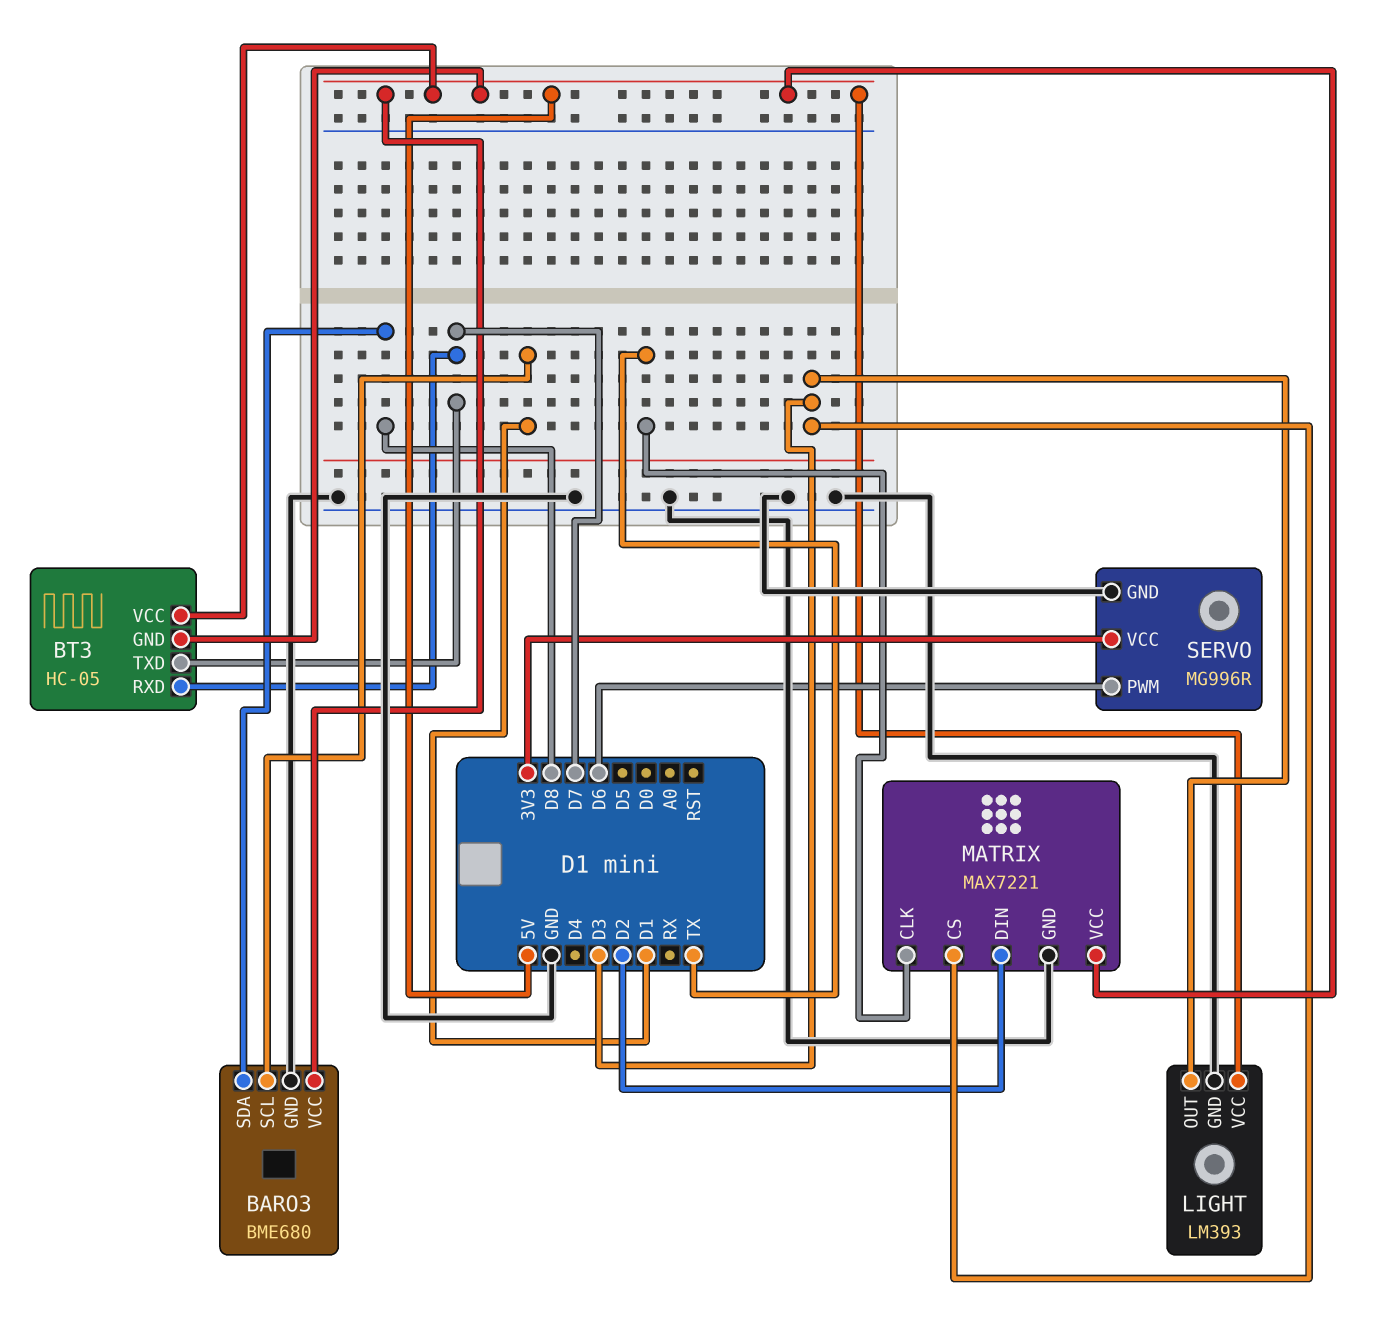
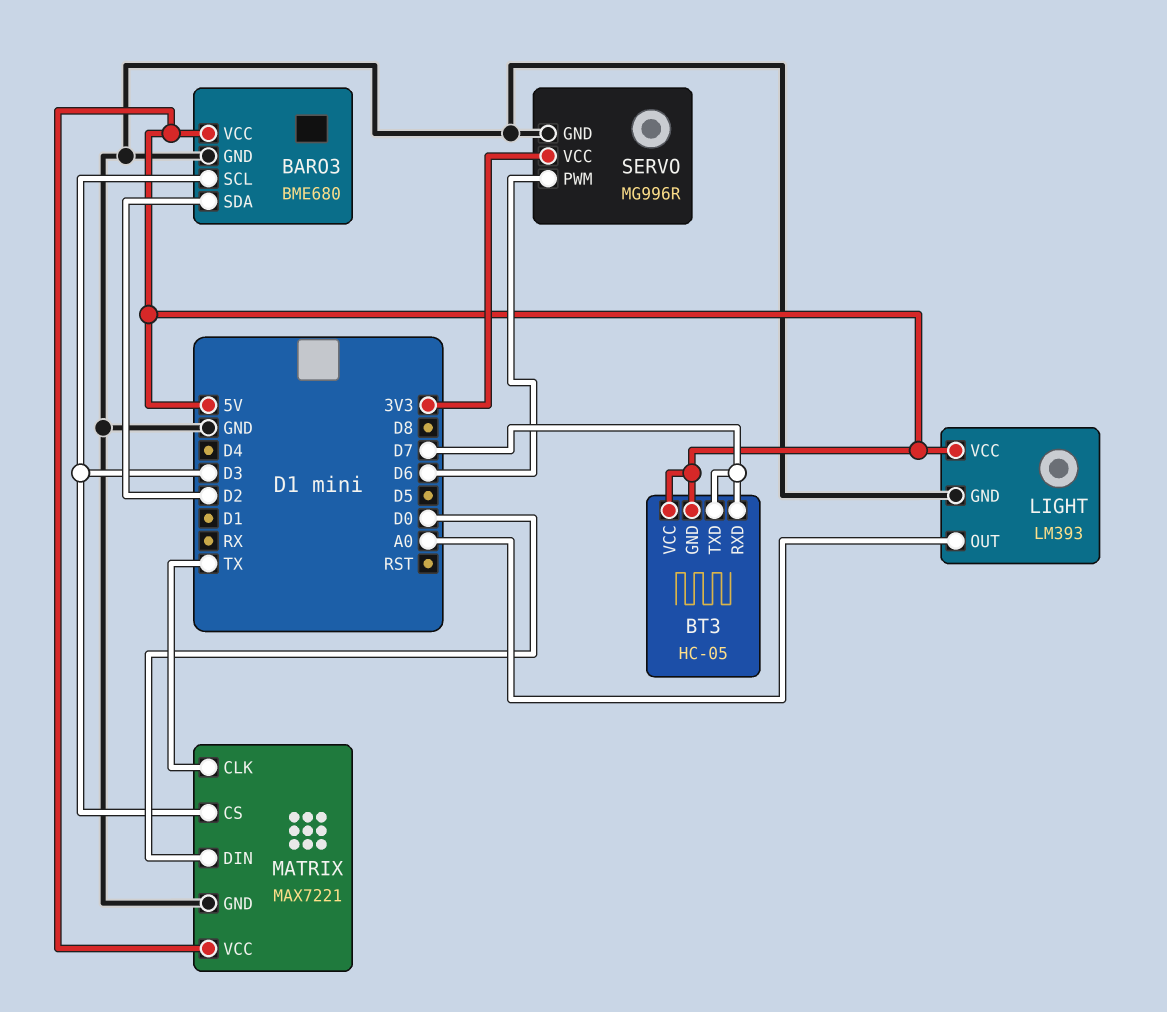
BARO3 pin SCL: D1 -> D3
BARO3 pin SDA: D8 -> D2
LIGHT pin OUT: D3 -> A0
MATRIX pin DIN: D2 -> D0

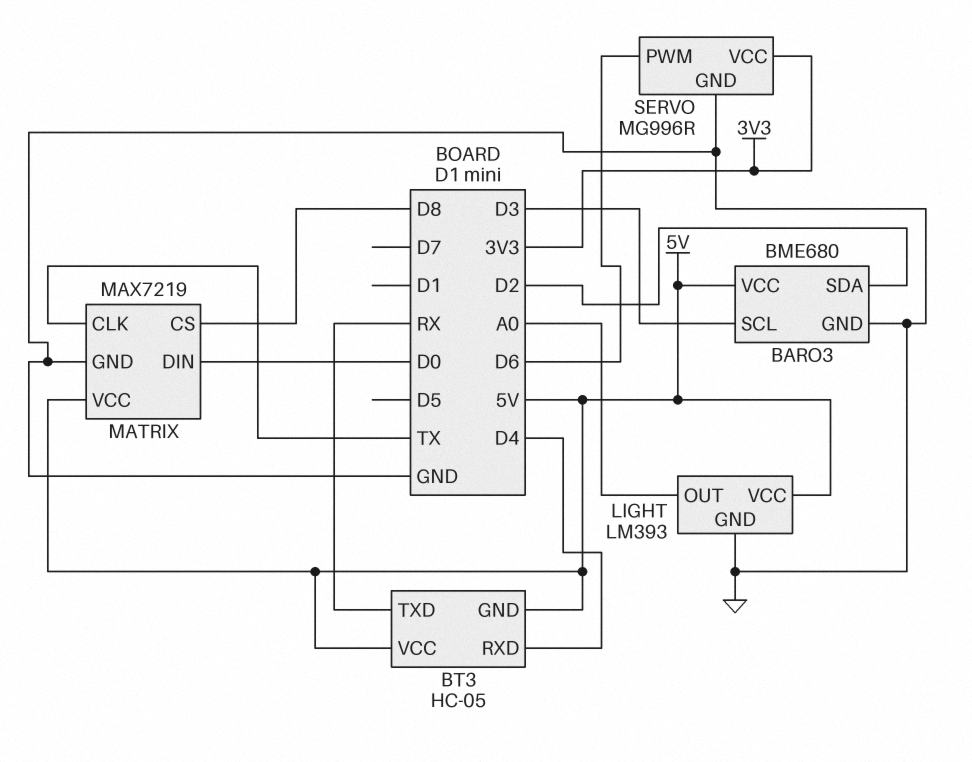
BT3 pin RXD: D7 -> D4
BT3 pin TXD: D7 -> RX
MATRIX: MAX7221 -> MAX7219
MATRIX pin CS: D3 -> D8

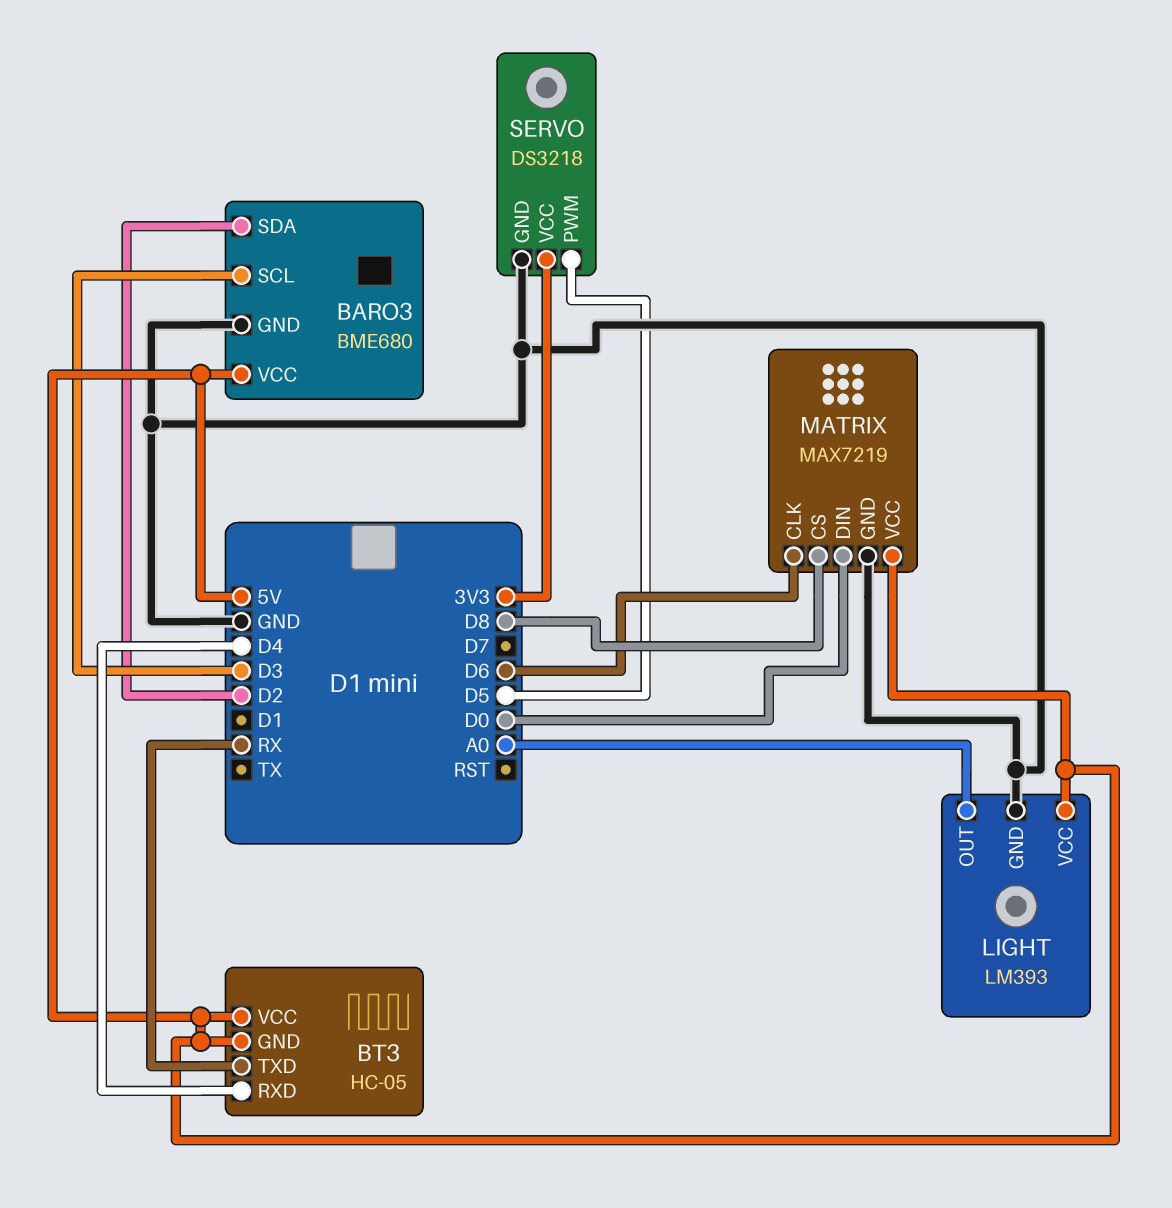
MATRIX pin CLK: TX -> D6
SERVO: MG996R -> DS3218
SERVO pin PWM: D6 -> D5

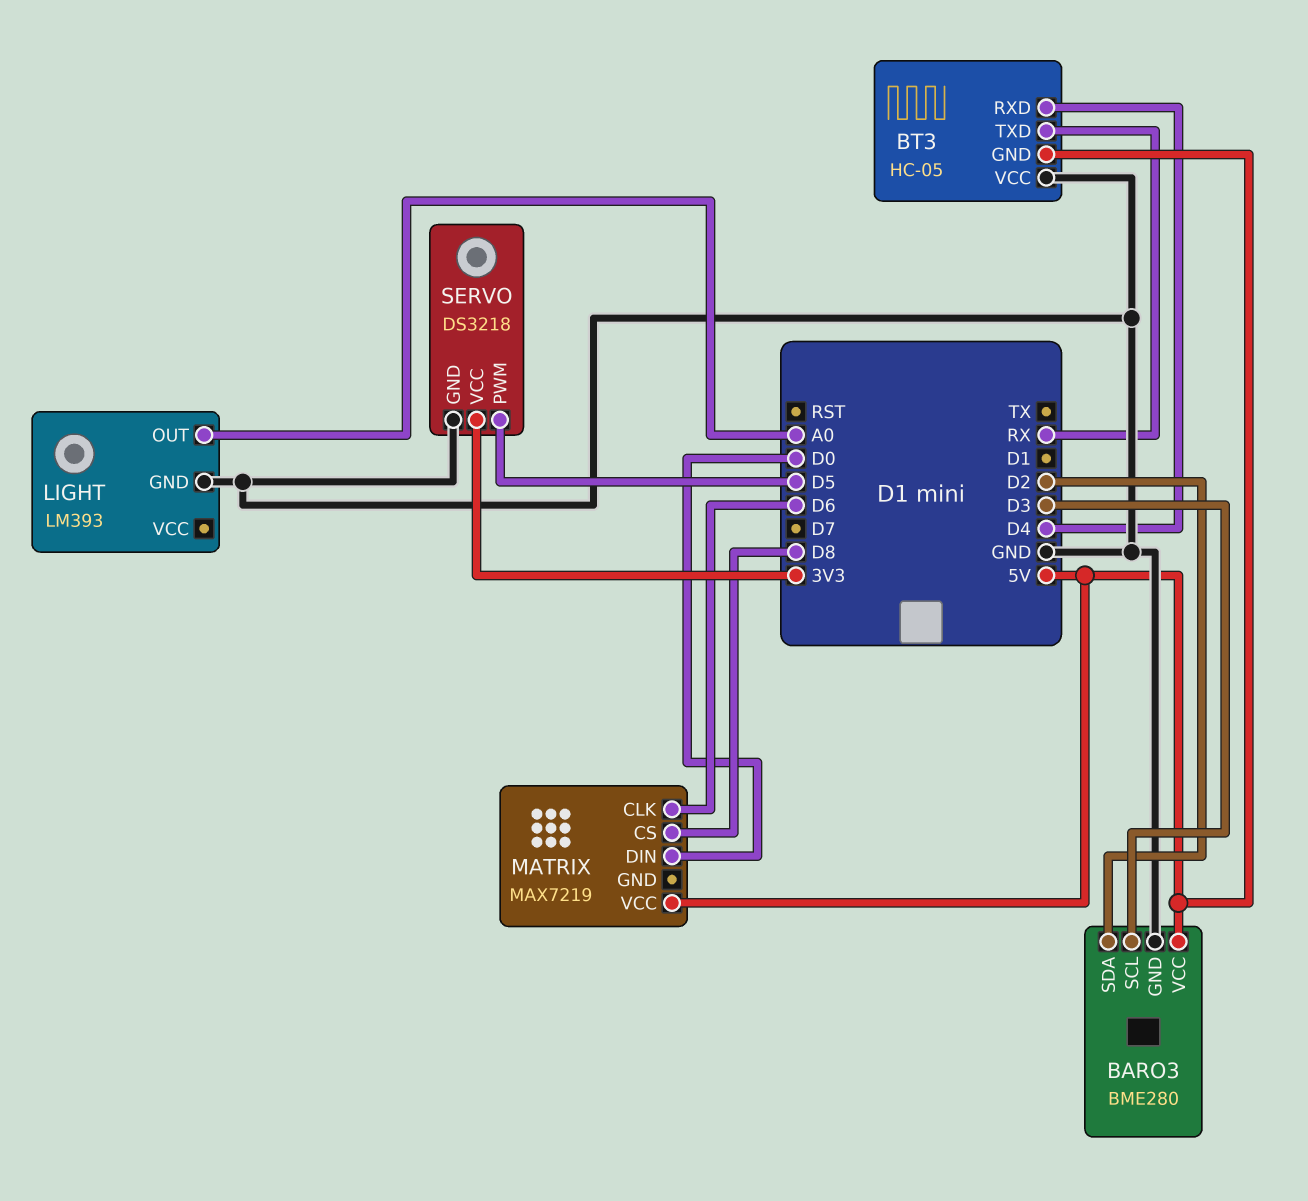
BARO3: BME680 -> BME280
BT3 pin VCC: 5V -> GND
LIGHT pin VCC: 5V -> none
MATRIX pin GND: GND -> none

